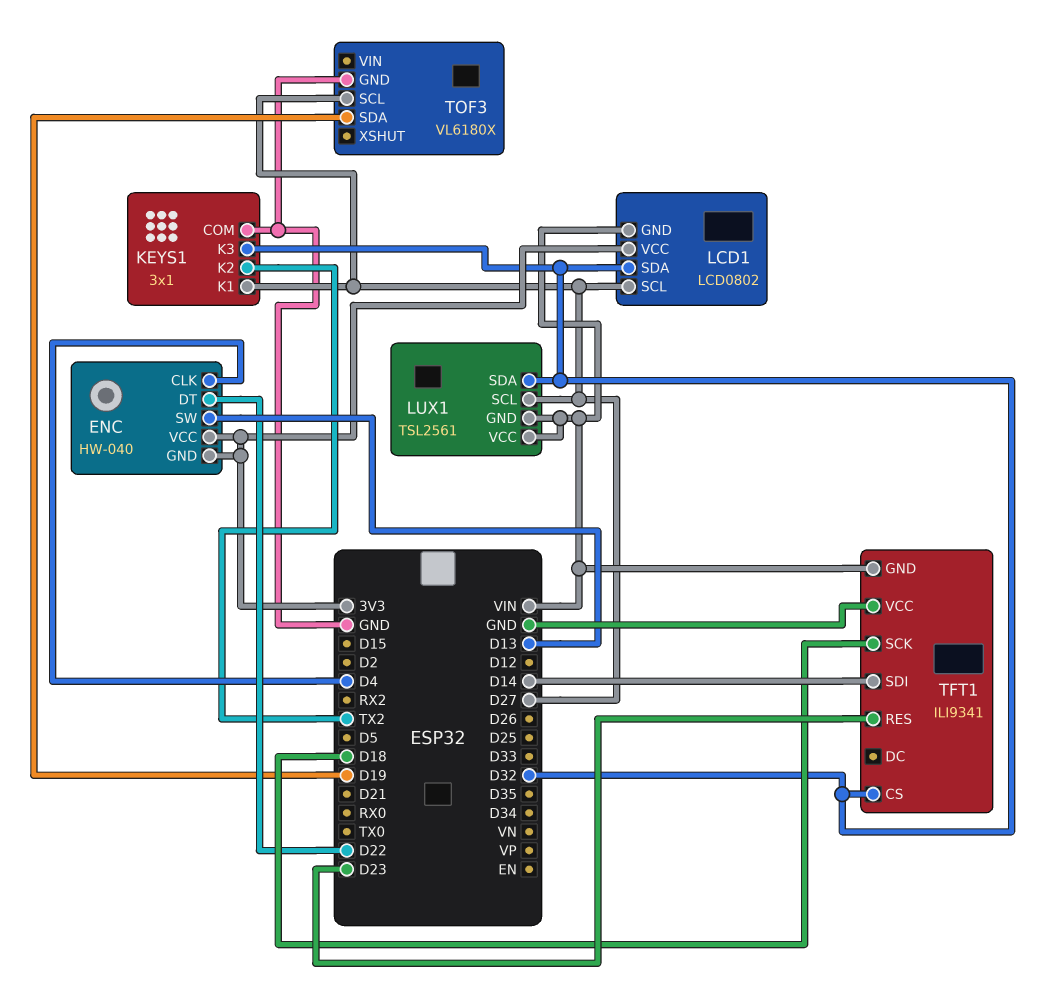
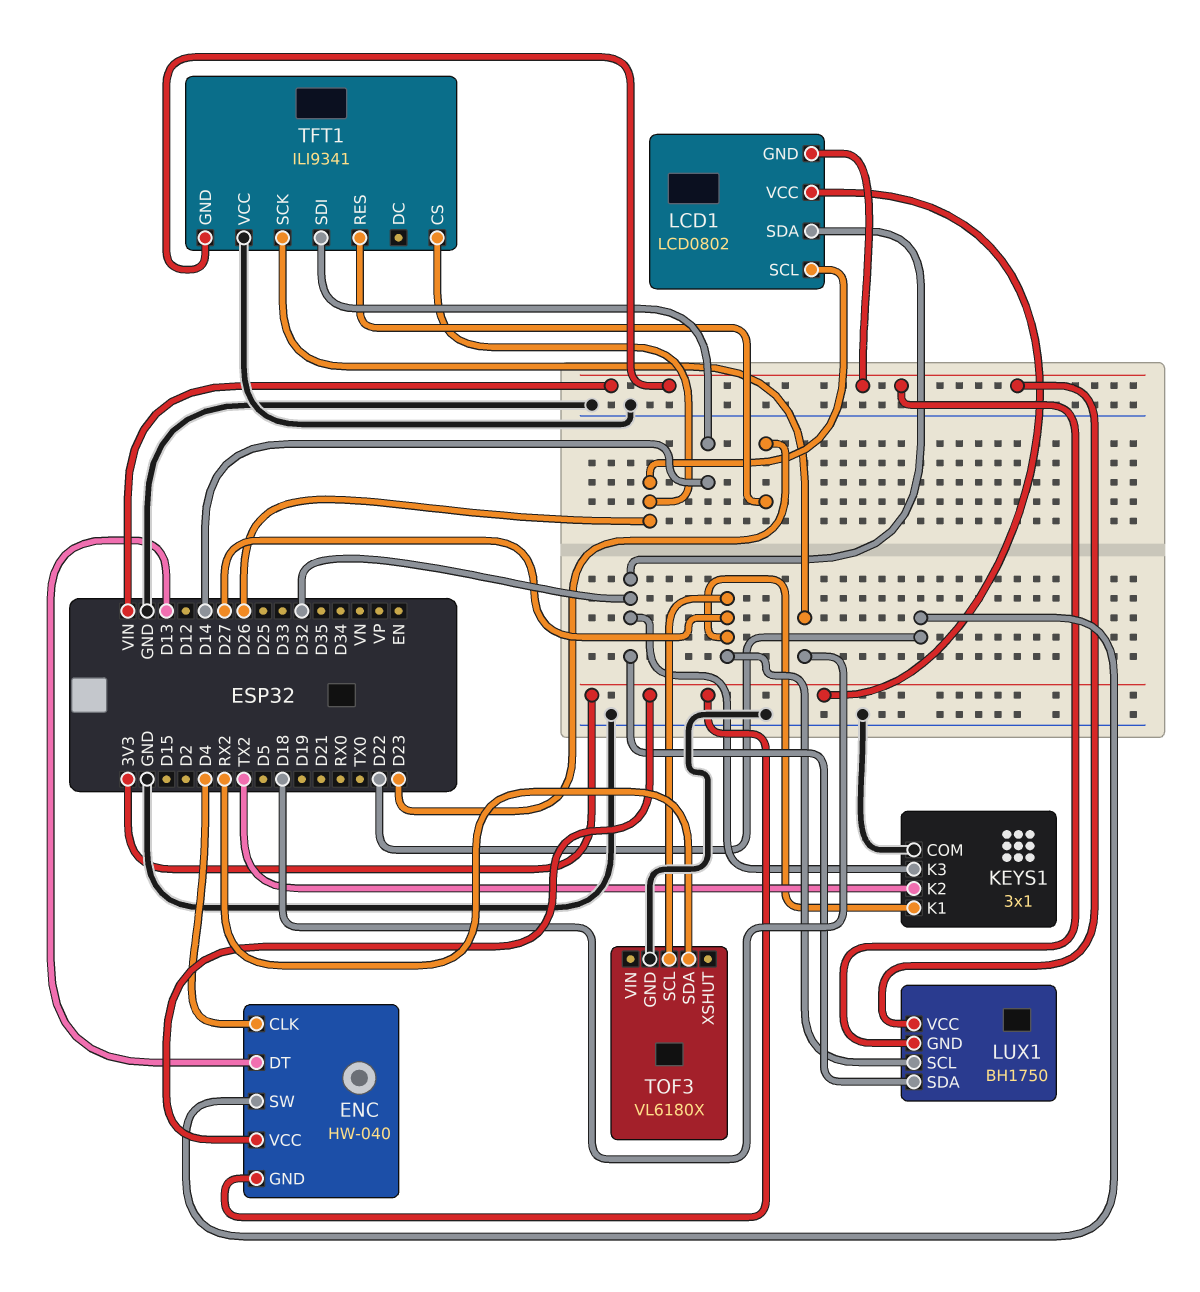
ENC pin DT: D22 -> D13
ENC pin SW: D13 -> D22
LCD1 pin SCL: D27 -> D26
LUX1: TSL2561 -> BH1750
TFT1 pin CS: D32 -> D26
TOF3 pin SDA: D19 -> RX2

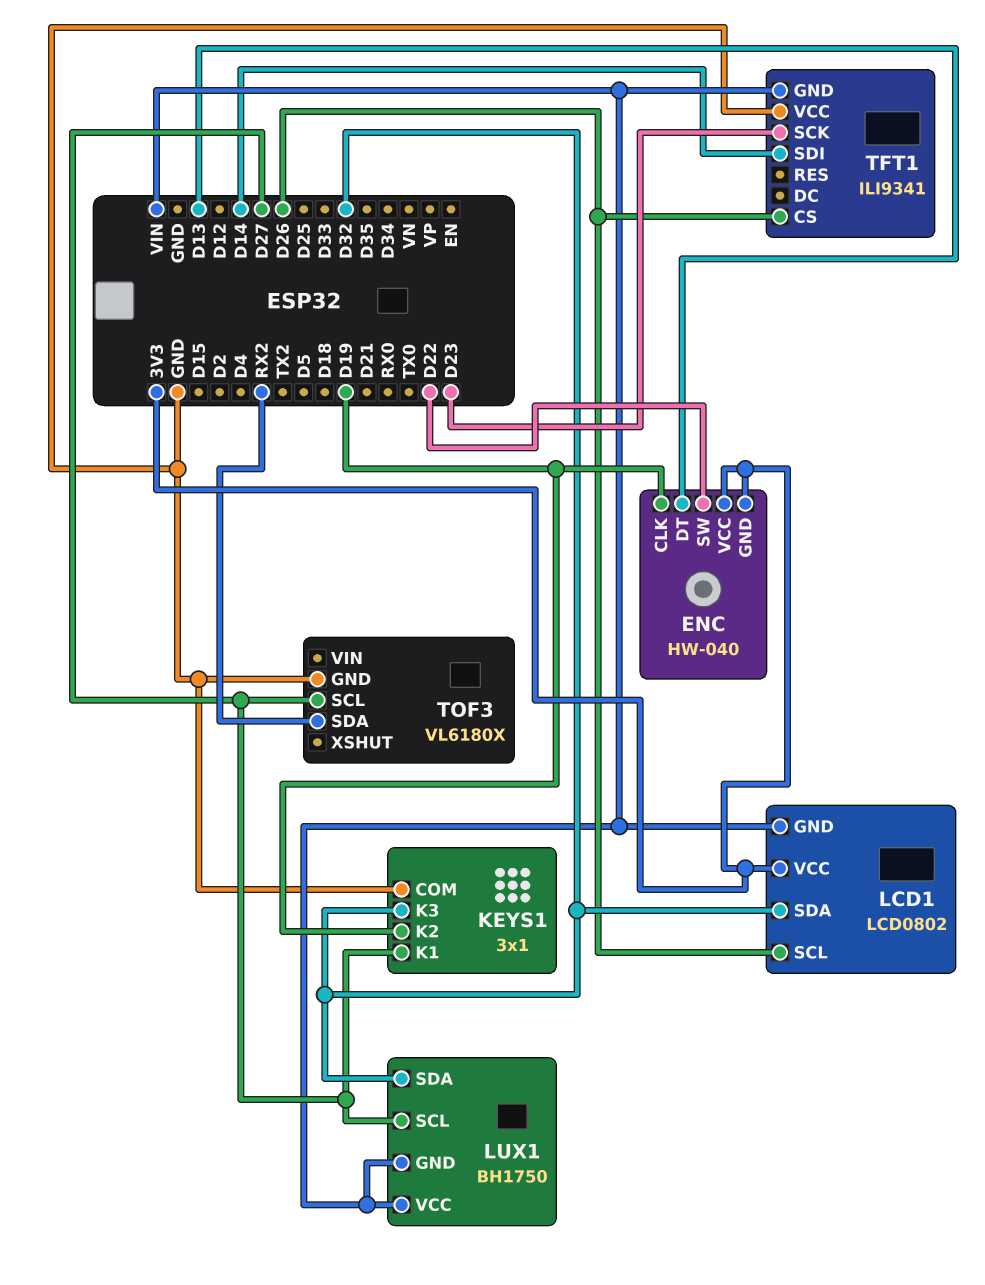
ENC pin CLK: D4 -> D19
KEYS1 pin K2: TX2 -> D19
TFT1 pin RES: D23 -> none
TFT1 pin SCK: D18 -> D23

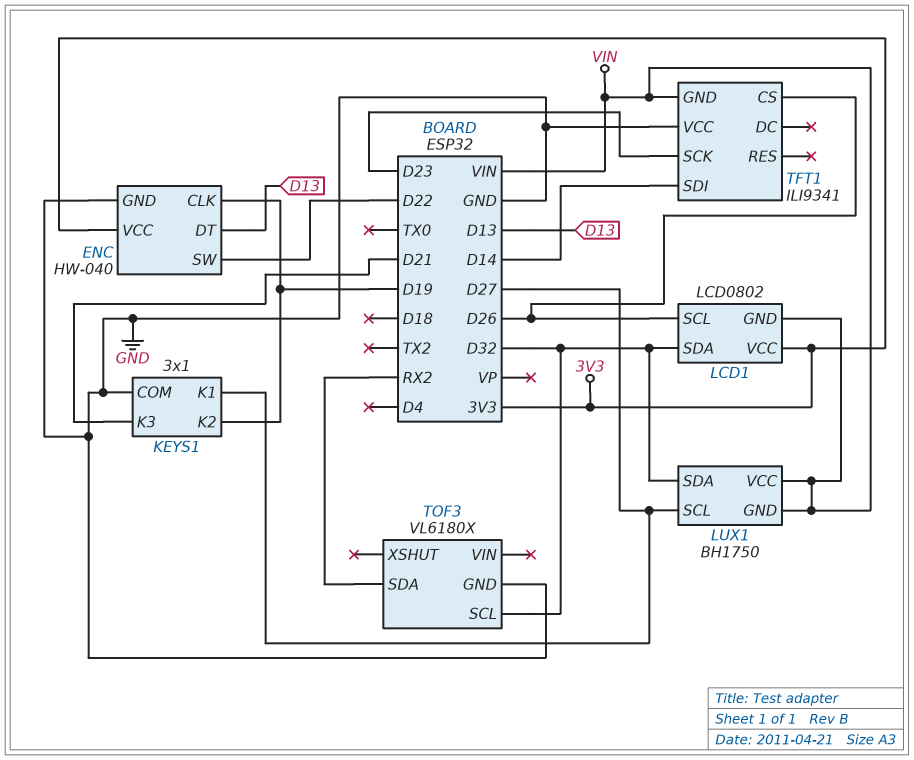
ENC pin GND: 3V3 -> GND
KEYS1 pin K3: D32 -> D21
TOF3 pin SCL: D27 -> D32

